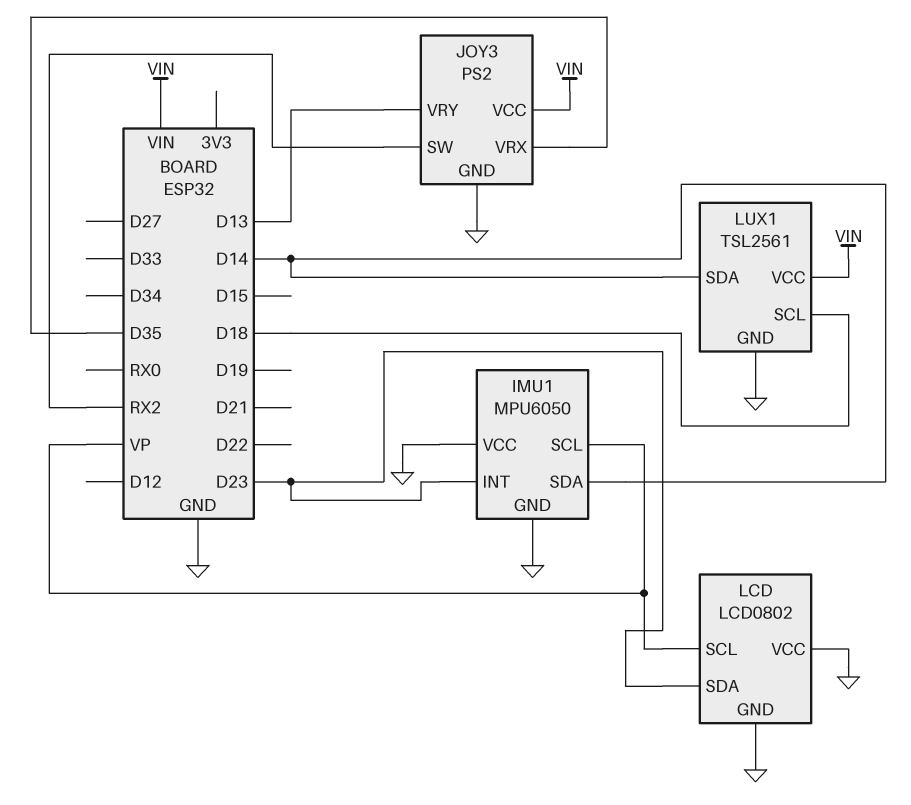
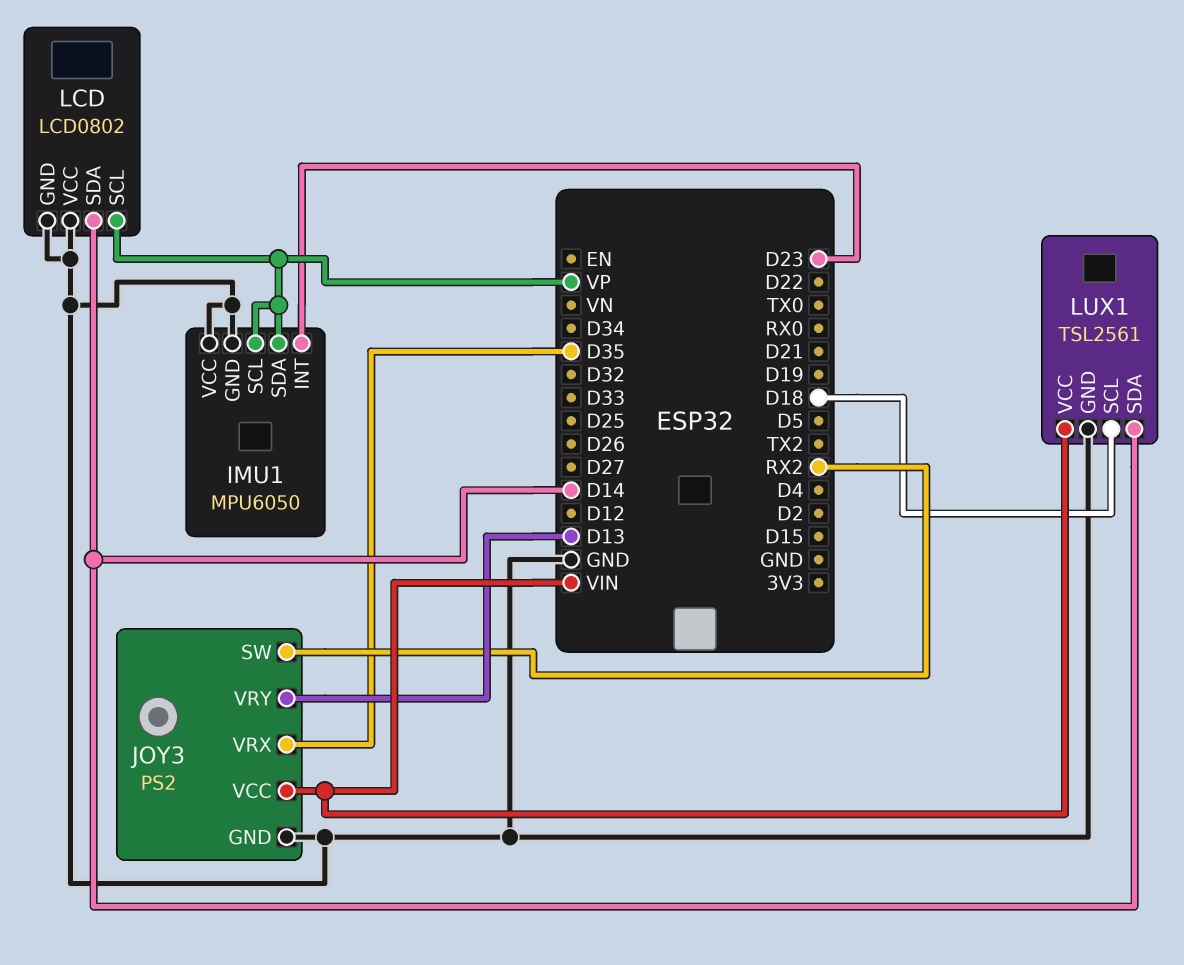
IMU1 pin SDA: D14 -> VP
LCD pin SDA: D23 -> D14

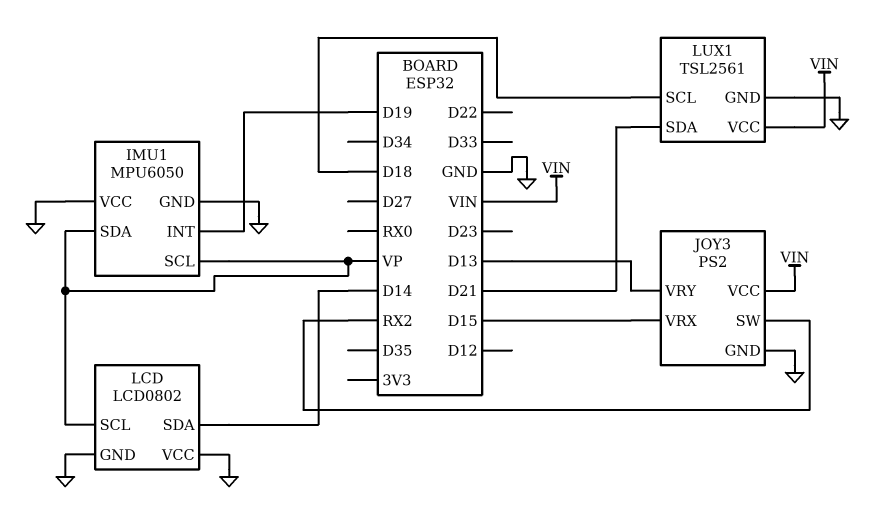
IMU1 pin INT: D23 -> D19
JOY3 pin VRX: D35 -> D15
LUX1 pin SDA: D14 -> D21

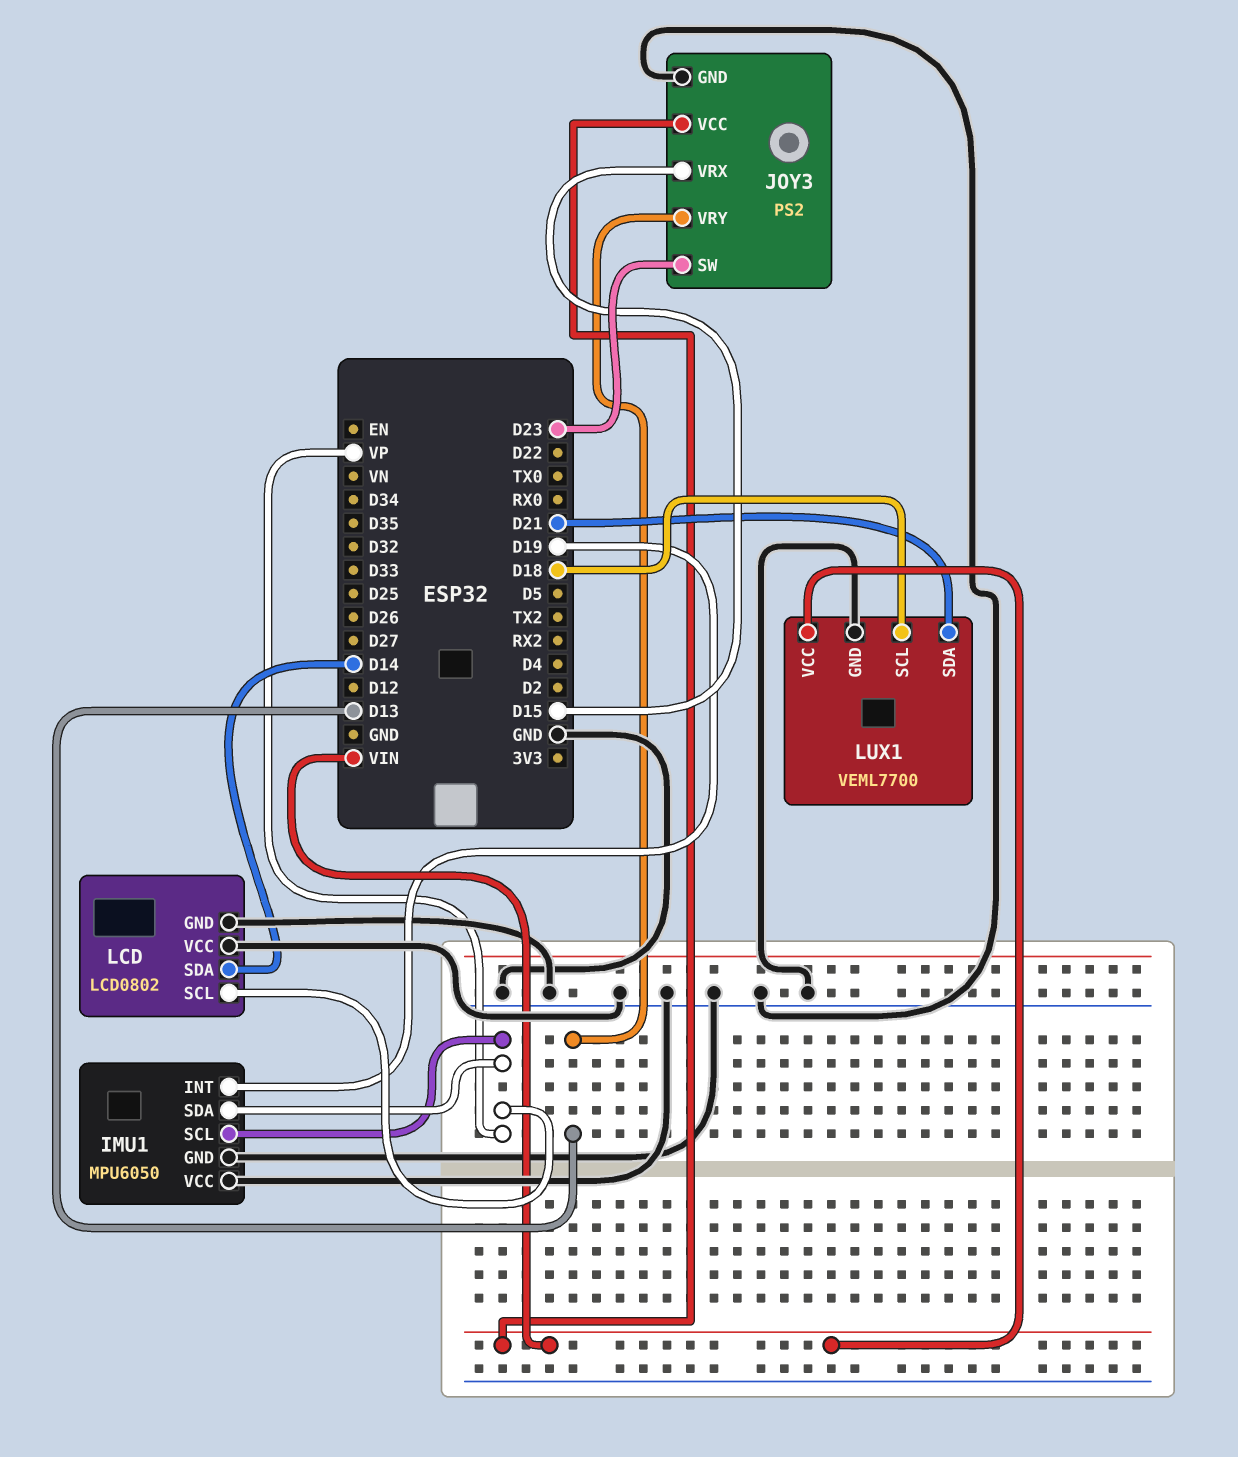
JOY3 pin SW: RX2 -> D23
LUX1: TSL2561 -> VEML7700

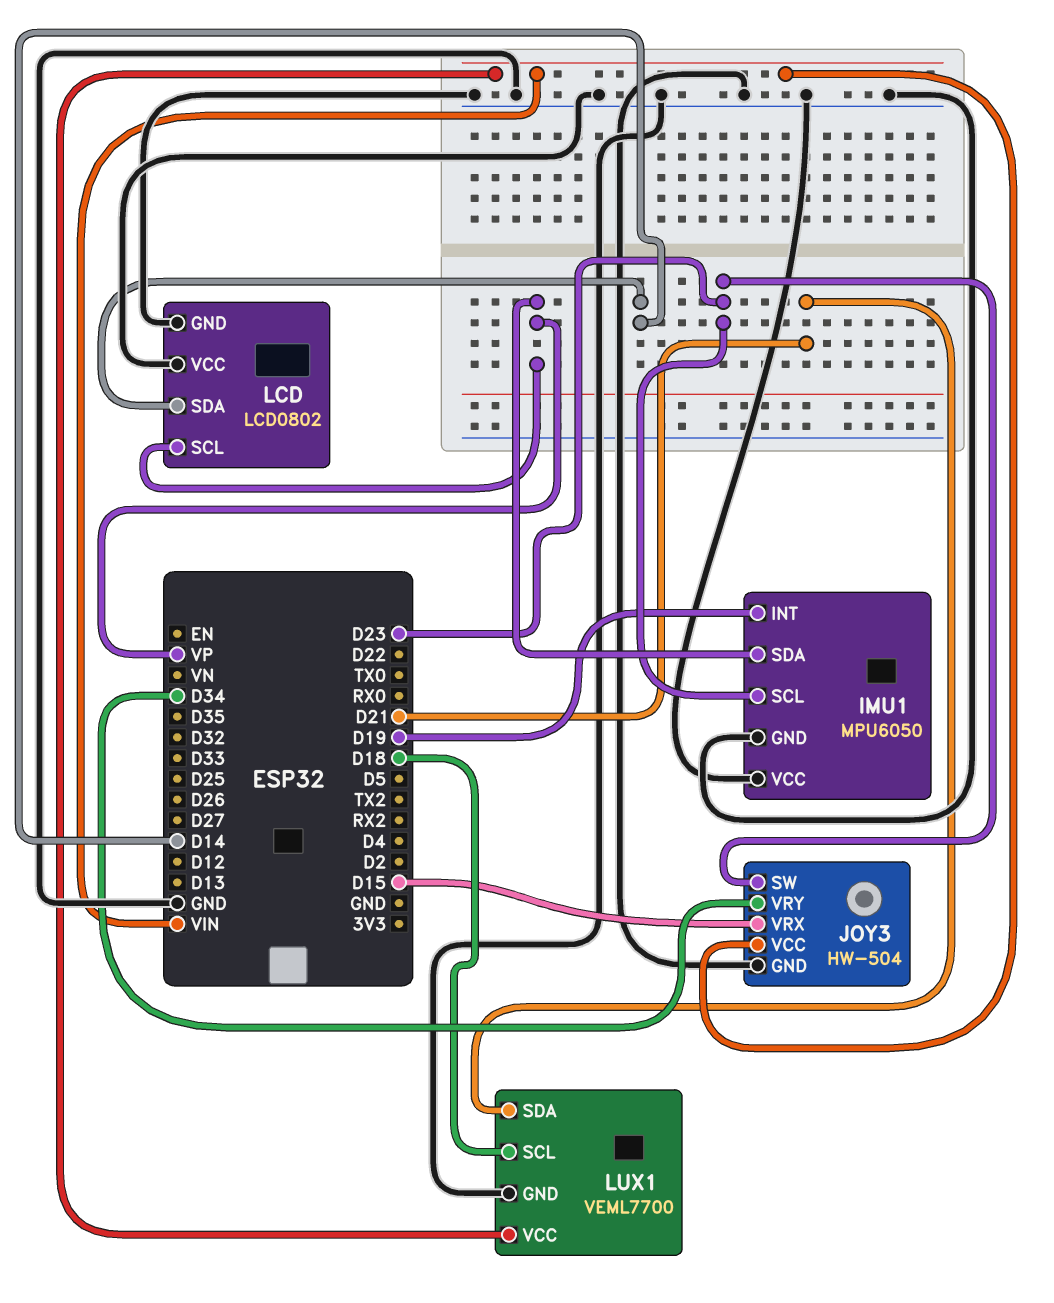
IMU1 pin SCL: VP -> D23
JOY3: PS2 -> HW-504
JOY3 pin VRY: D13 -> D34

